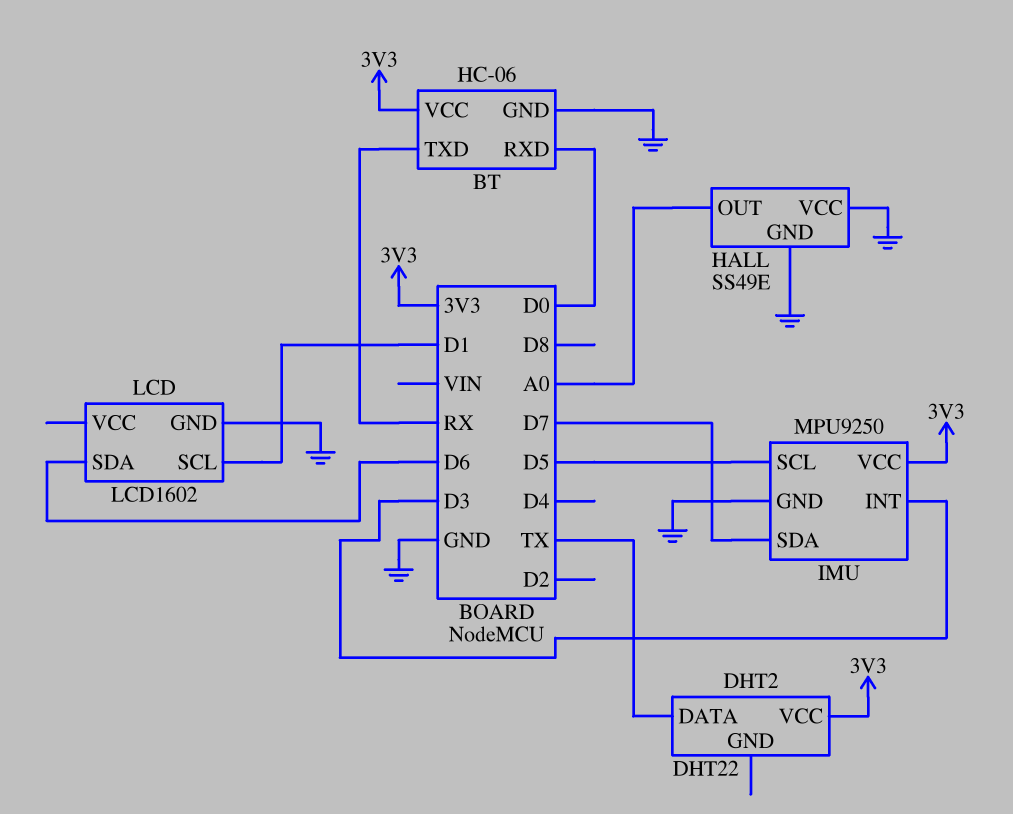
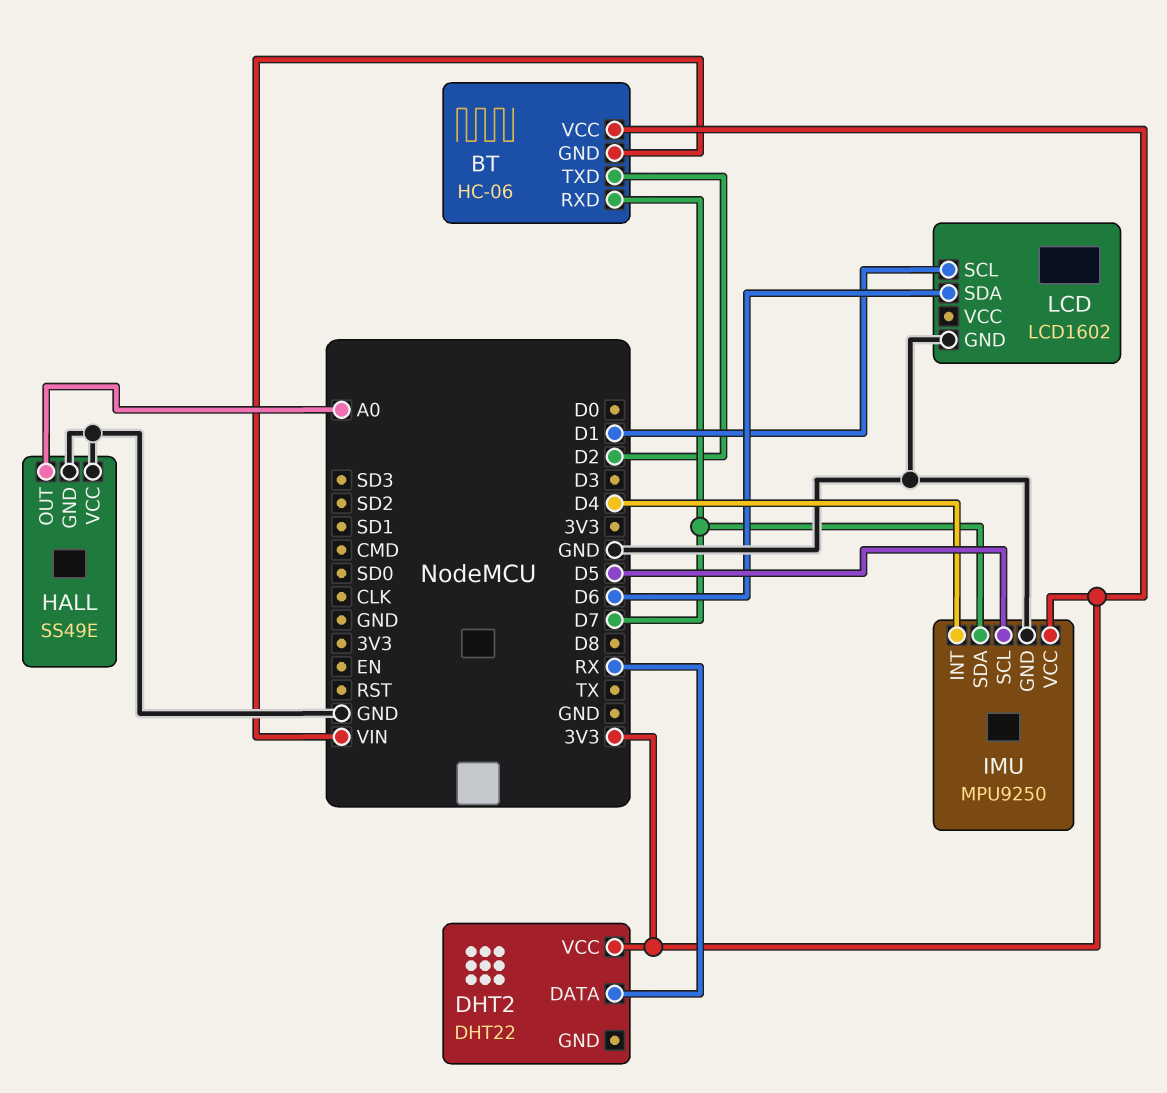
BT pin GND: GND -> VIN
BT pin RXD: D0 -> D7
BT pin TXD: RX -> D2
DHT2 pin DATA: TX -> RX
IMU pin INT: D3 -> D4

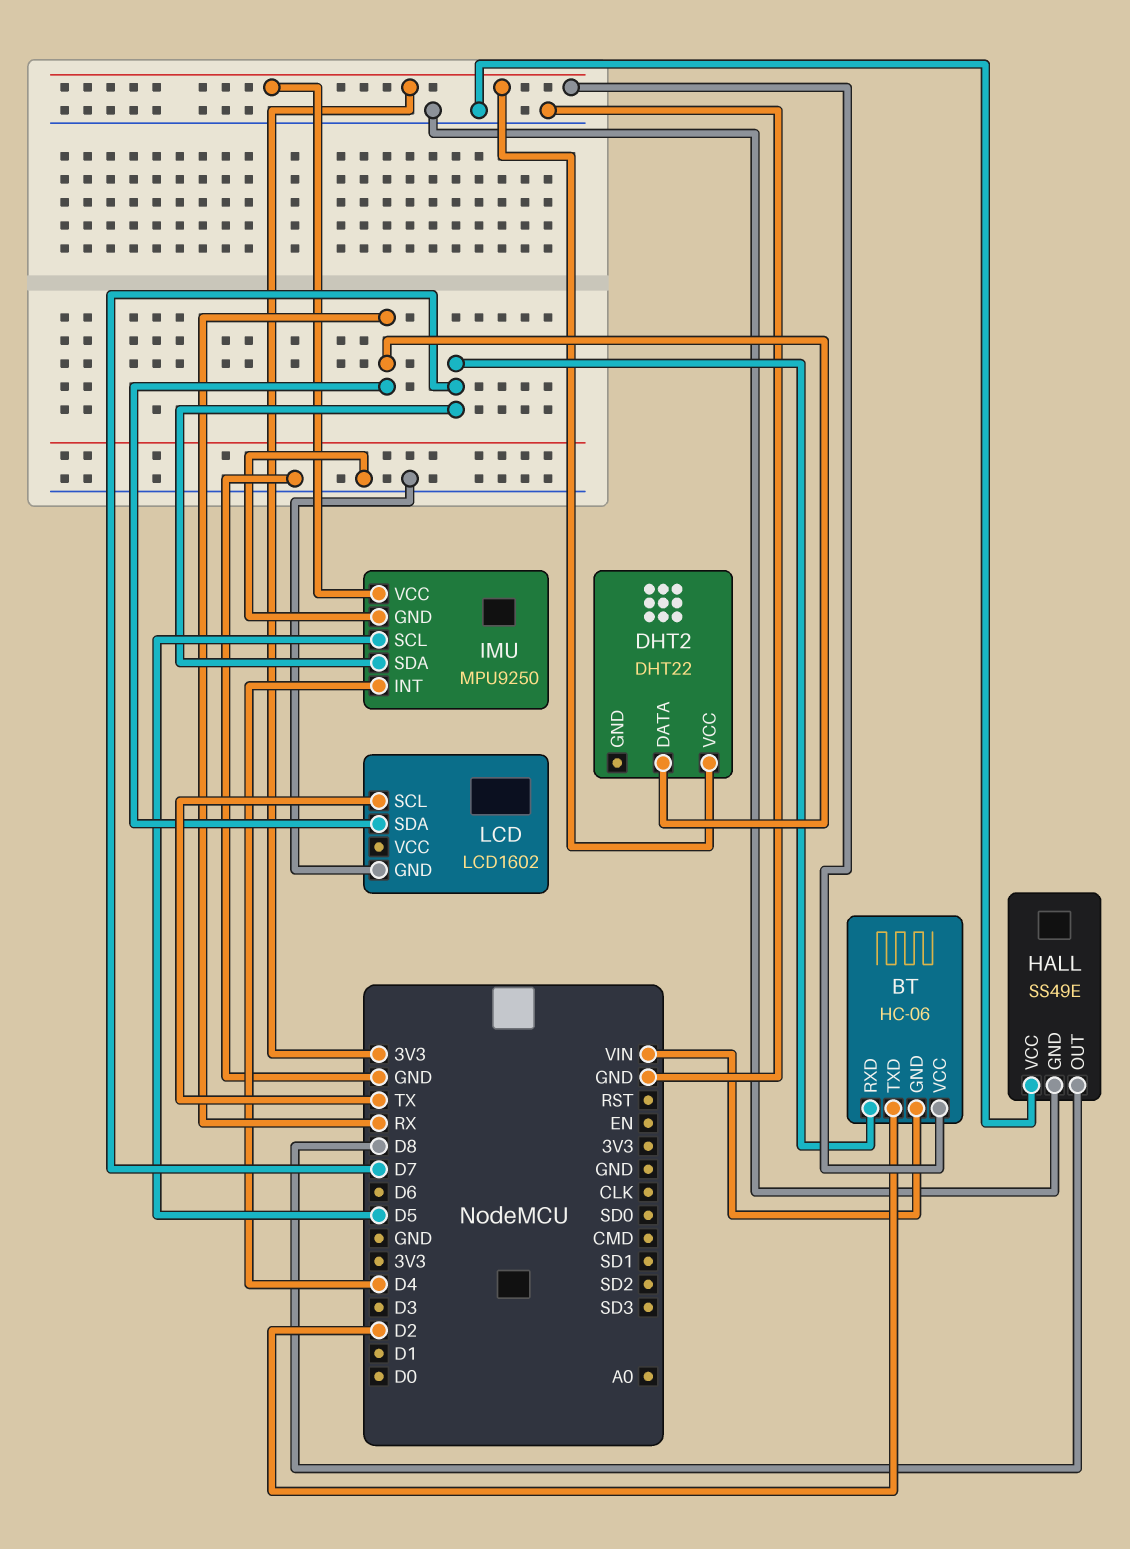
HALL pin OUT: A0 -> D8
LCD pin SCL: D1 -> TX
LCD pin SDA: D6 -> RX

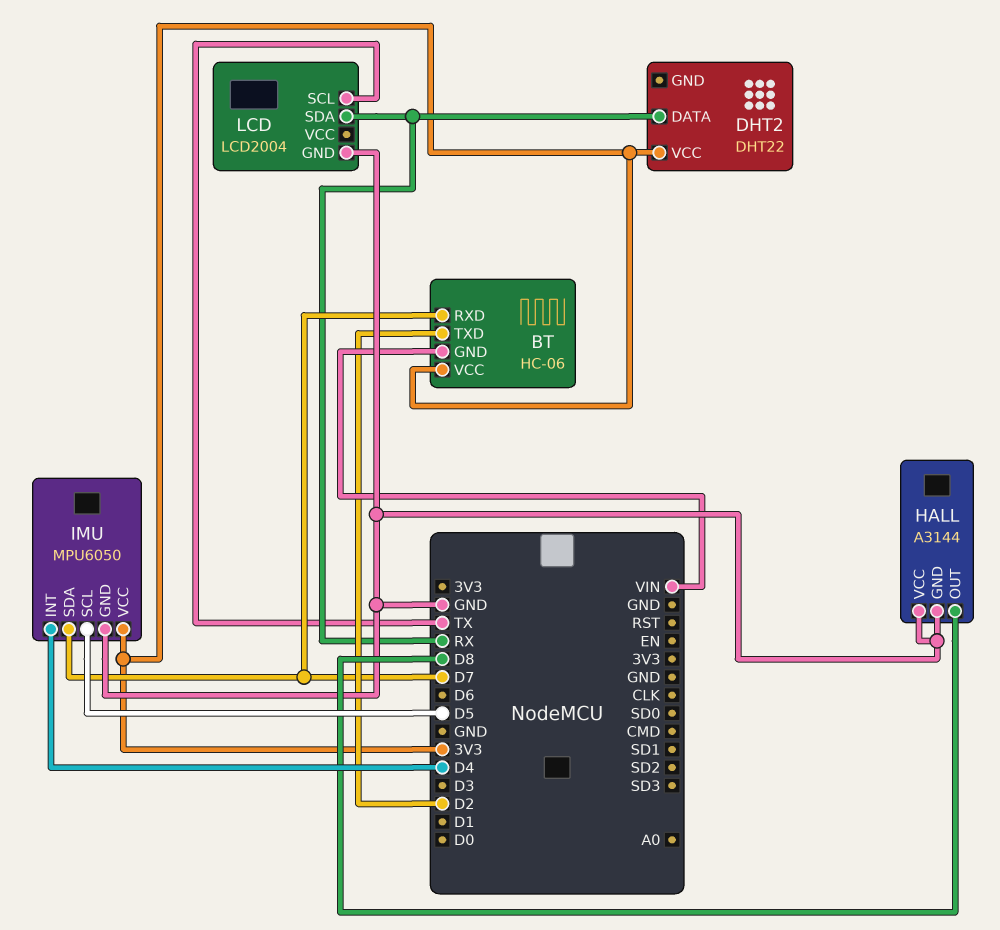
HALL: SS49E -> A3144
IMU: MPU9250 -> MPU6050
LCD: LCD1602 -> LCD2004

